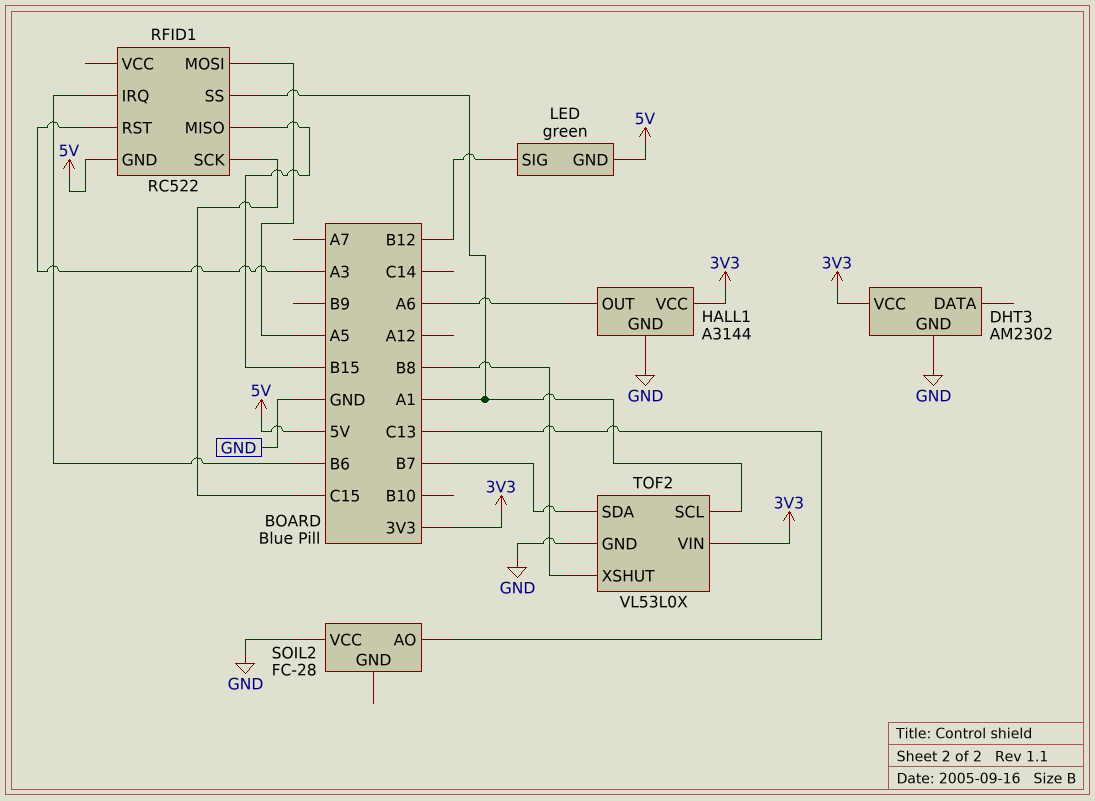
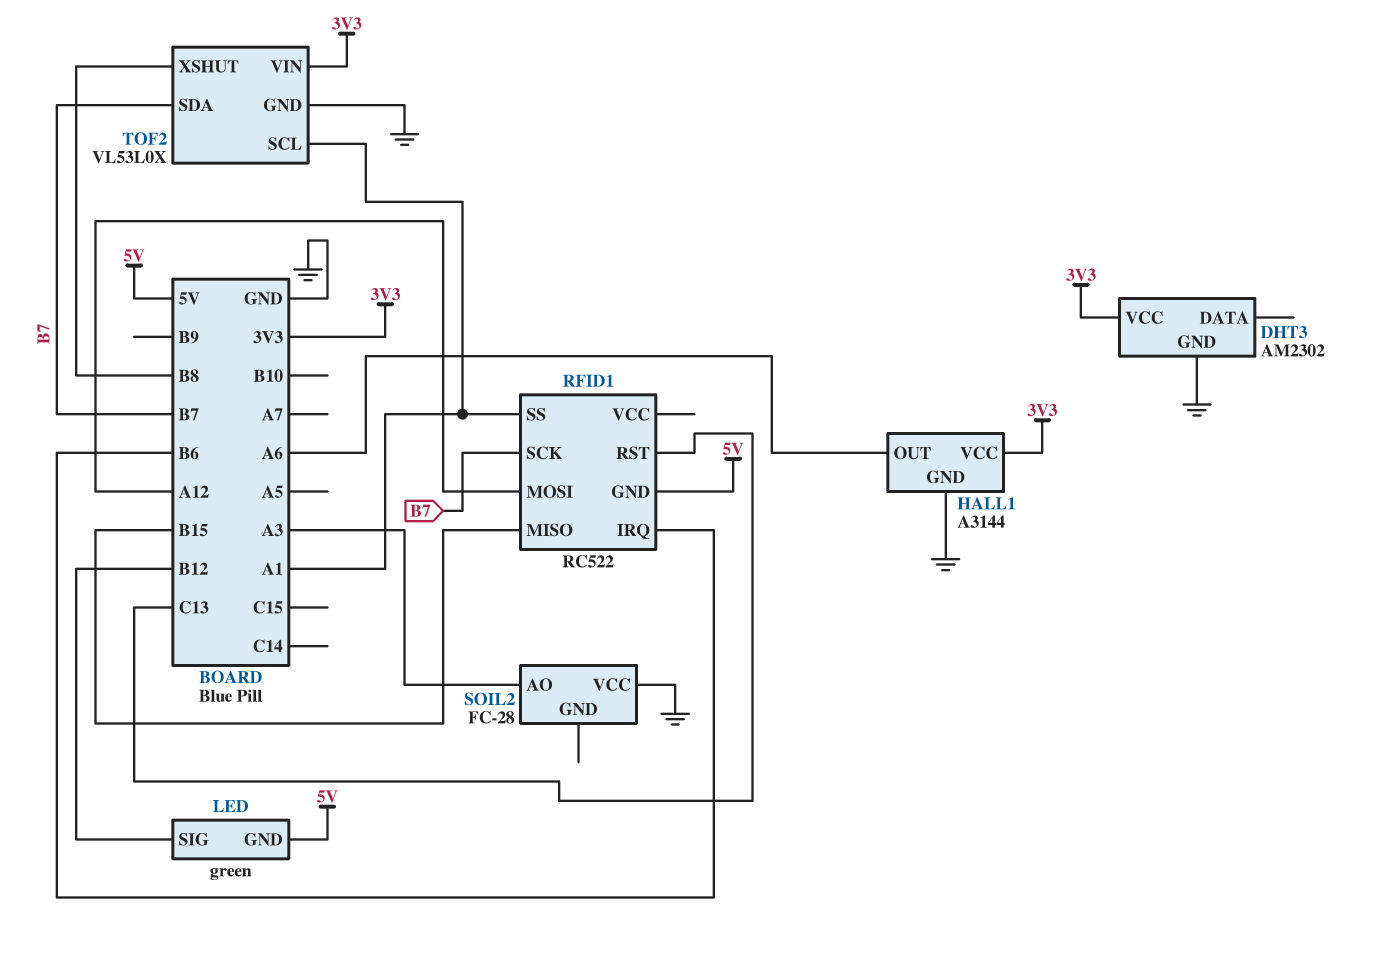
RFID1 pin MOSI: A5 -> A12
RFID1 pin RST: A3 -> C13
RFID1 pin SCK: C15 -> B7
SOIL2 pin AO: C13 -> A3

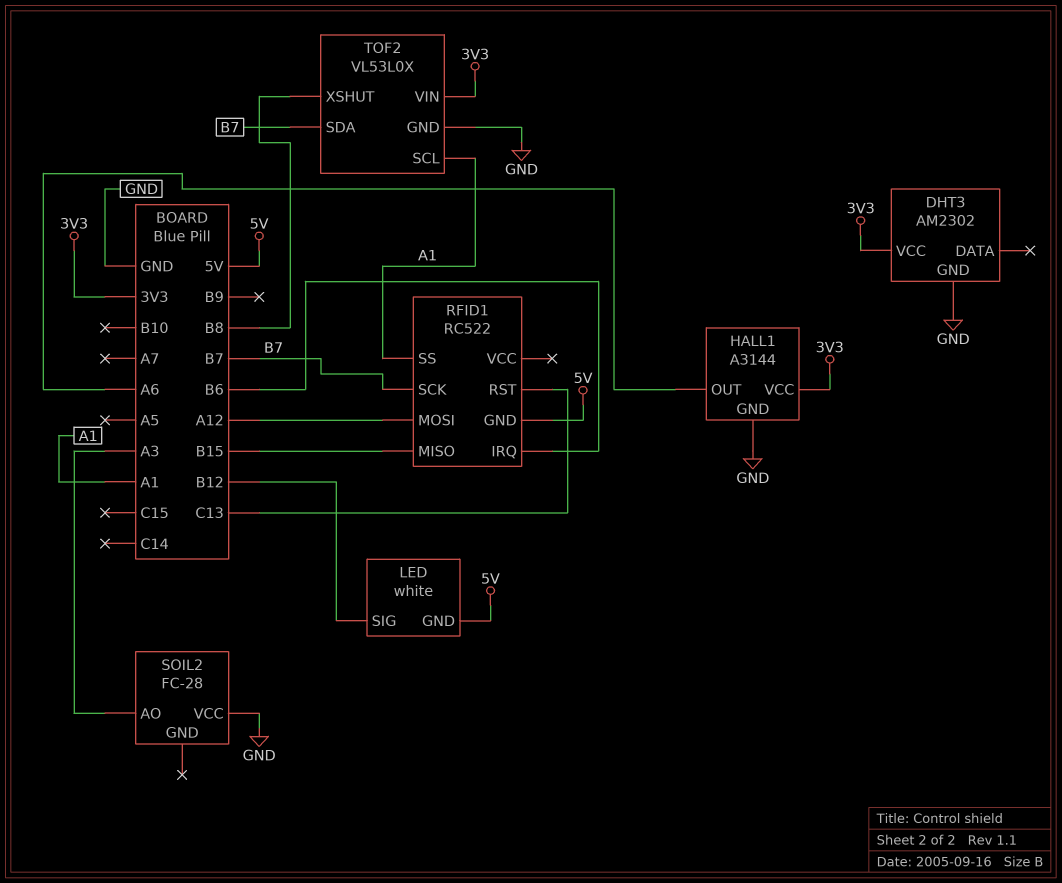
LED: green -> white

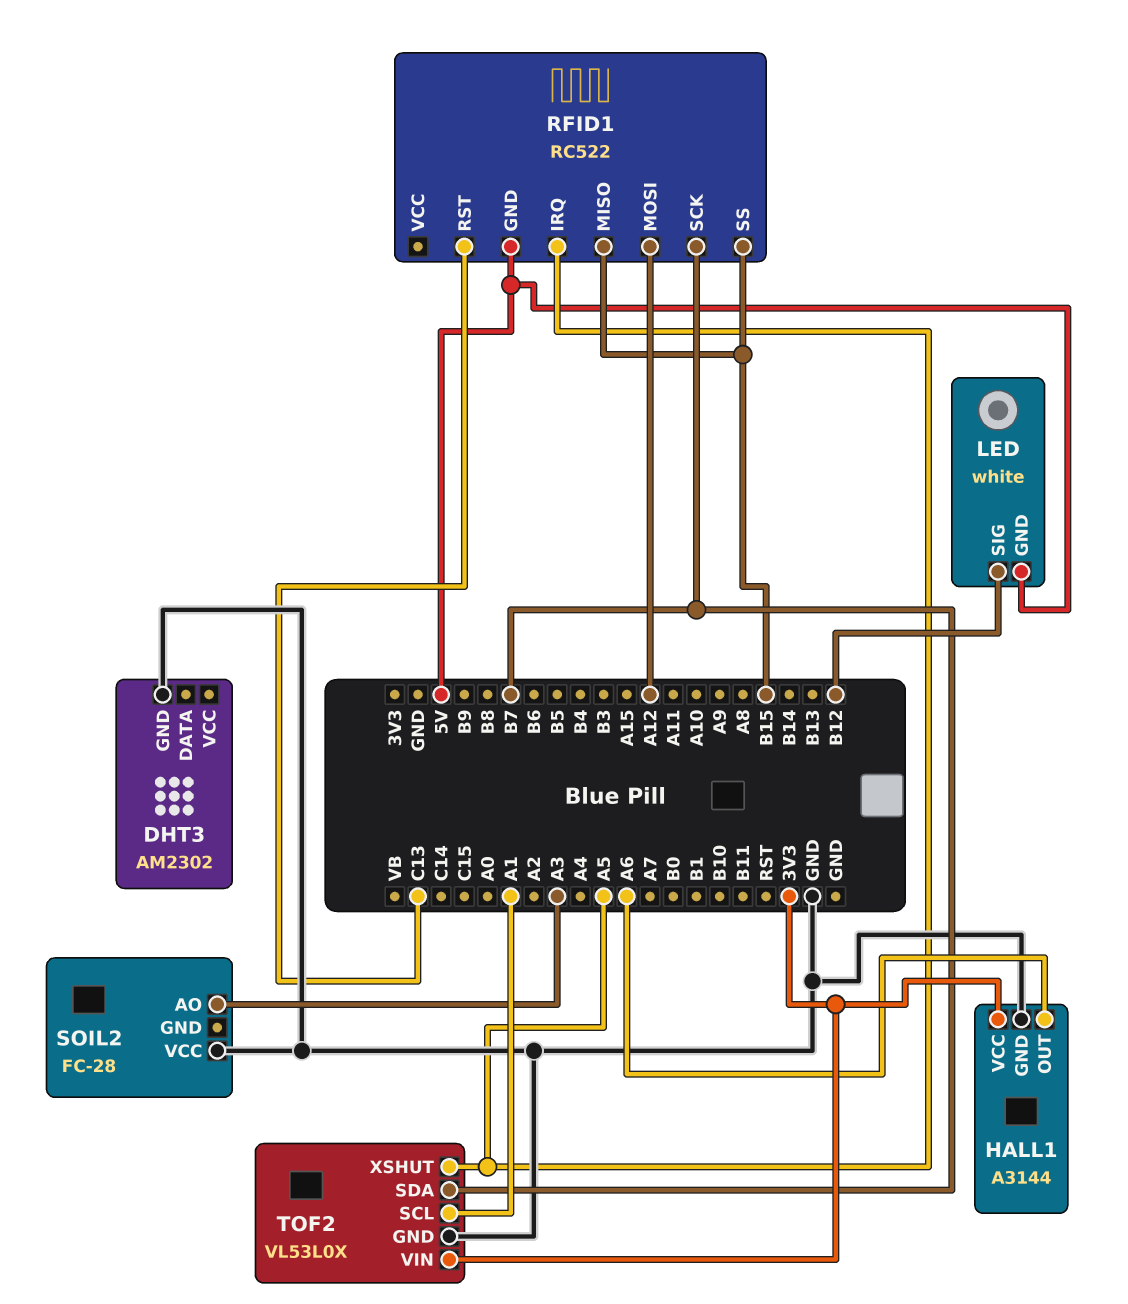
DHT3 pin VCC: 3V3 -> none
RFID1 pin IRQ: B6 -> A5
RFID1 pin SS: A1 -> B15
TOF2 pin XSHUT: B8 -> A5

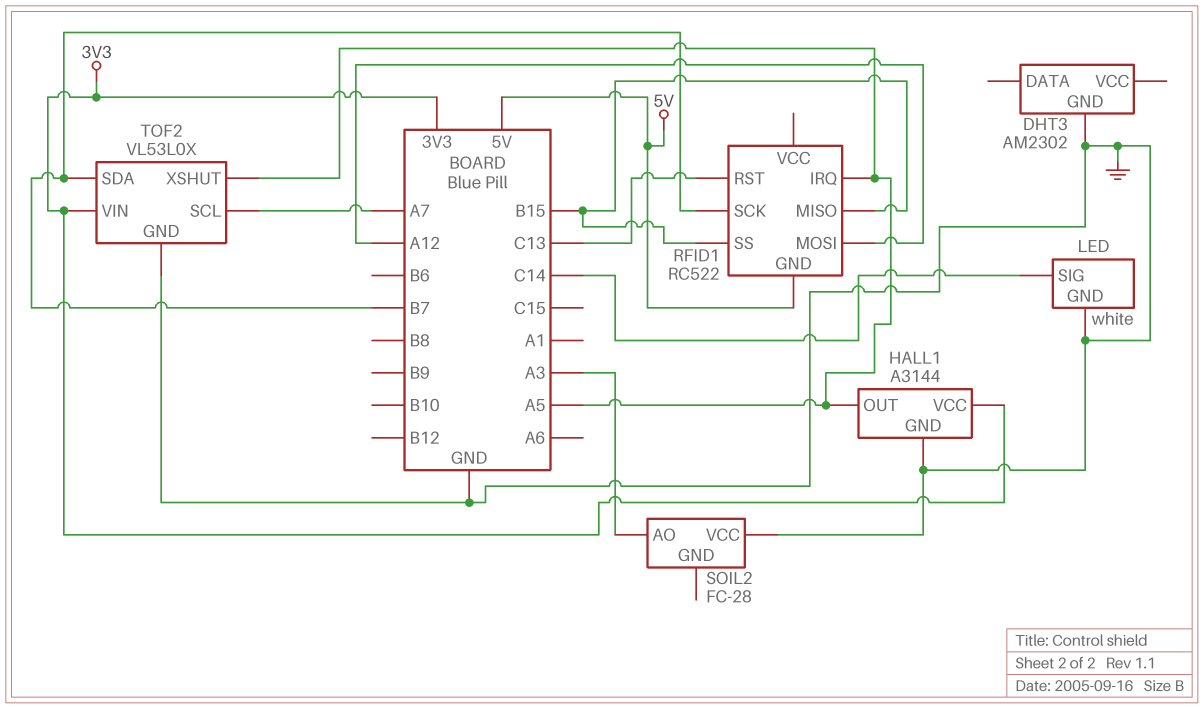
HALL1 pin OUT: A6 -> A5
LED pin GND: 5V -> GND
LED pin SIG: B12 -> C14
TOF2 pin SCL: A1 -> A7

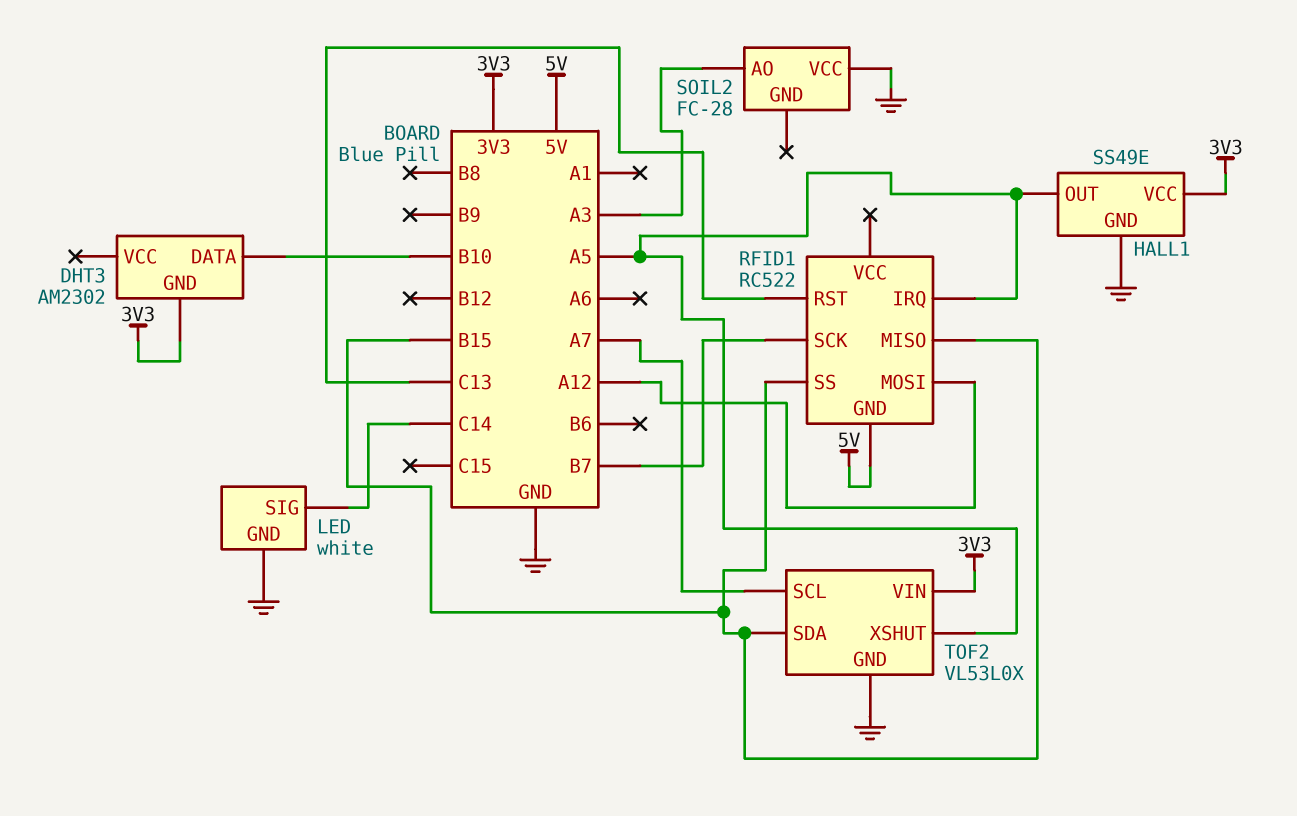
DHT3 pin DATA: none -> B10
DHT3 pin GND: GND -> 3V3
HALL1: A3144 -> SS49E
TOF2 pin SDA: B7 -> B15

